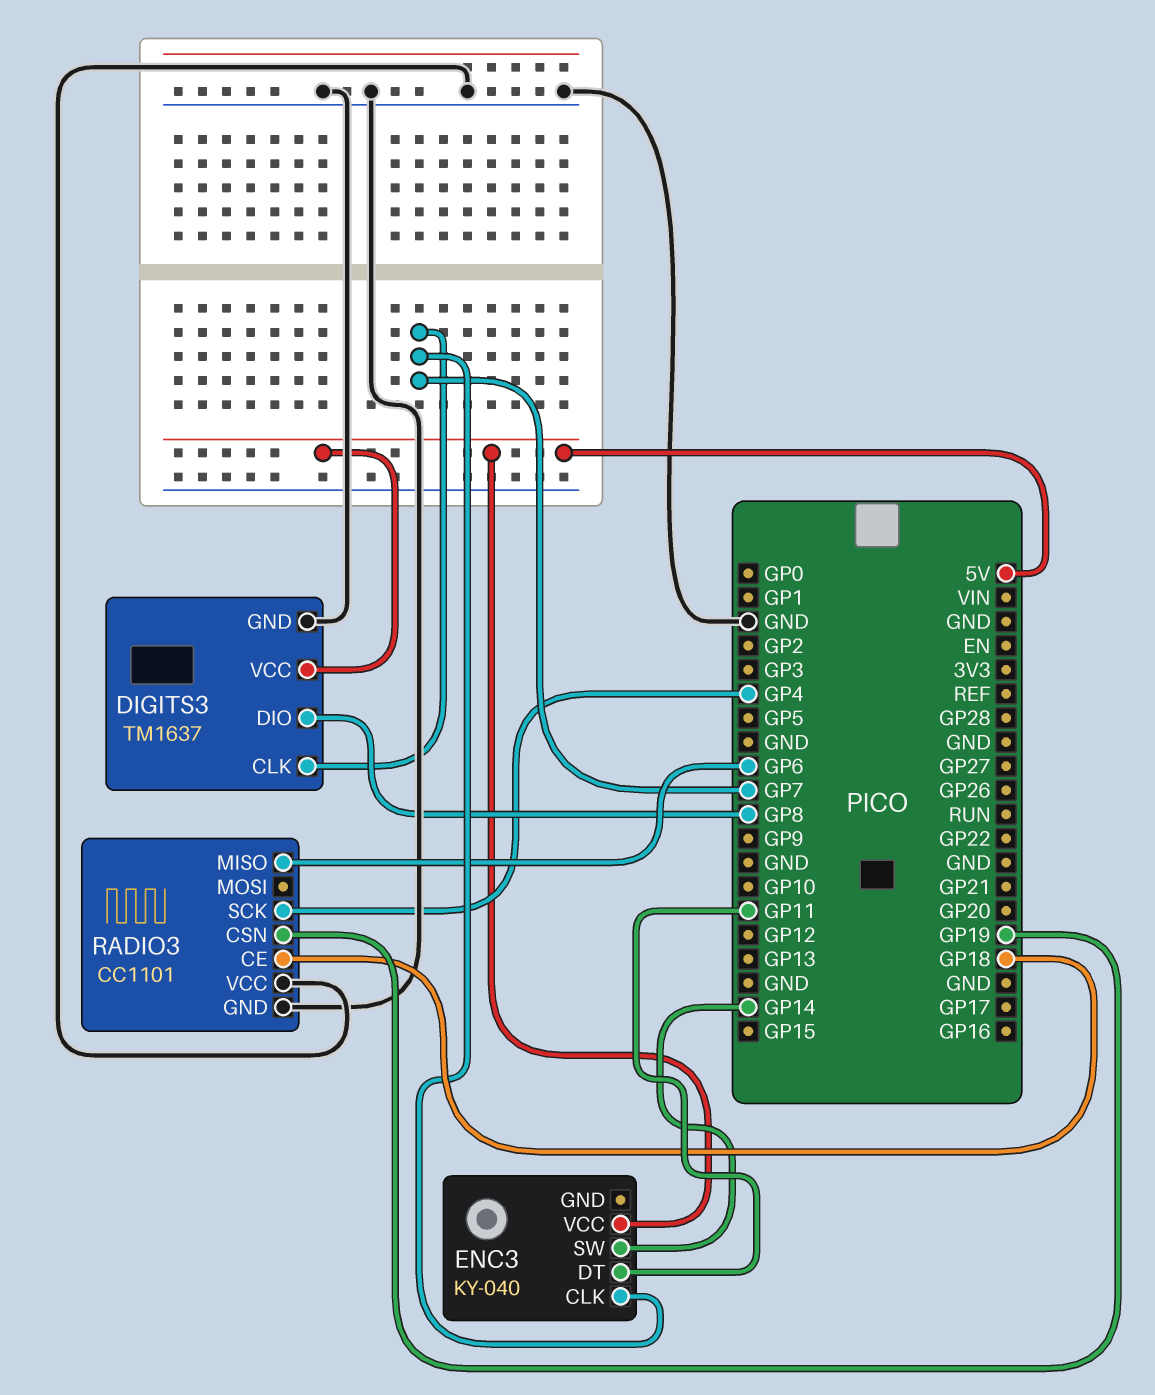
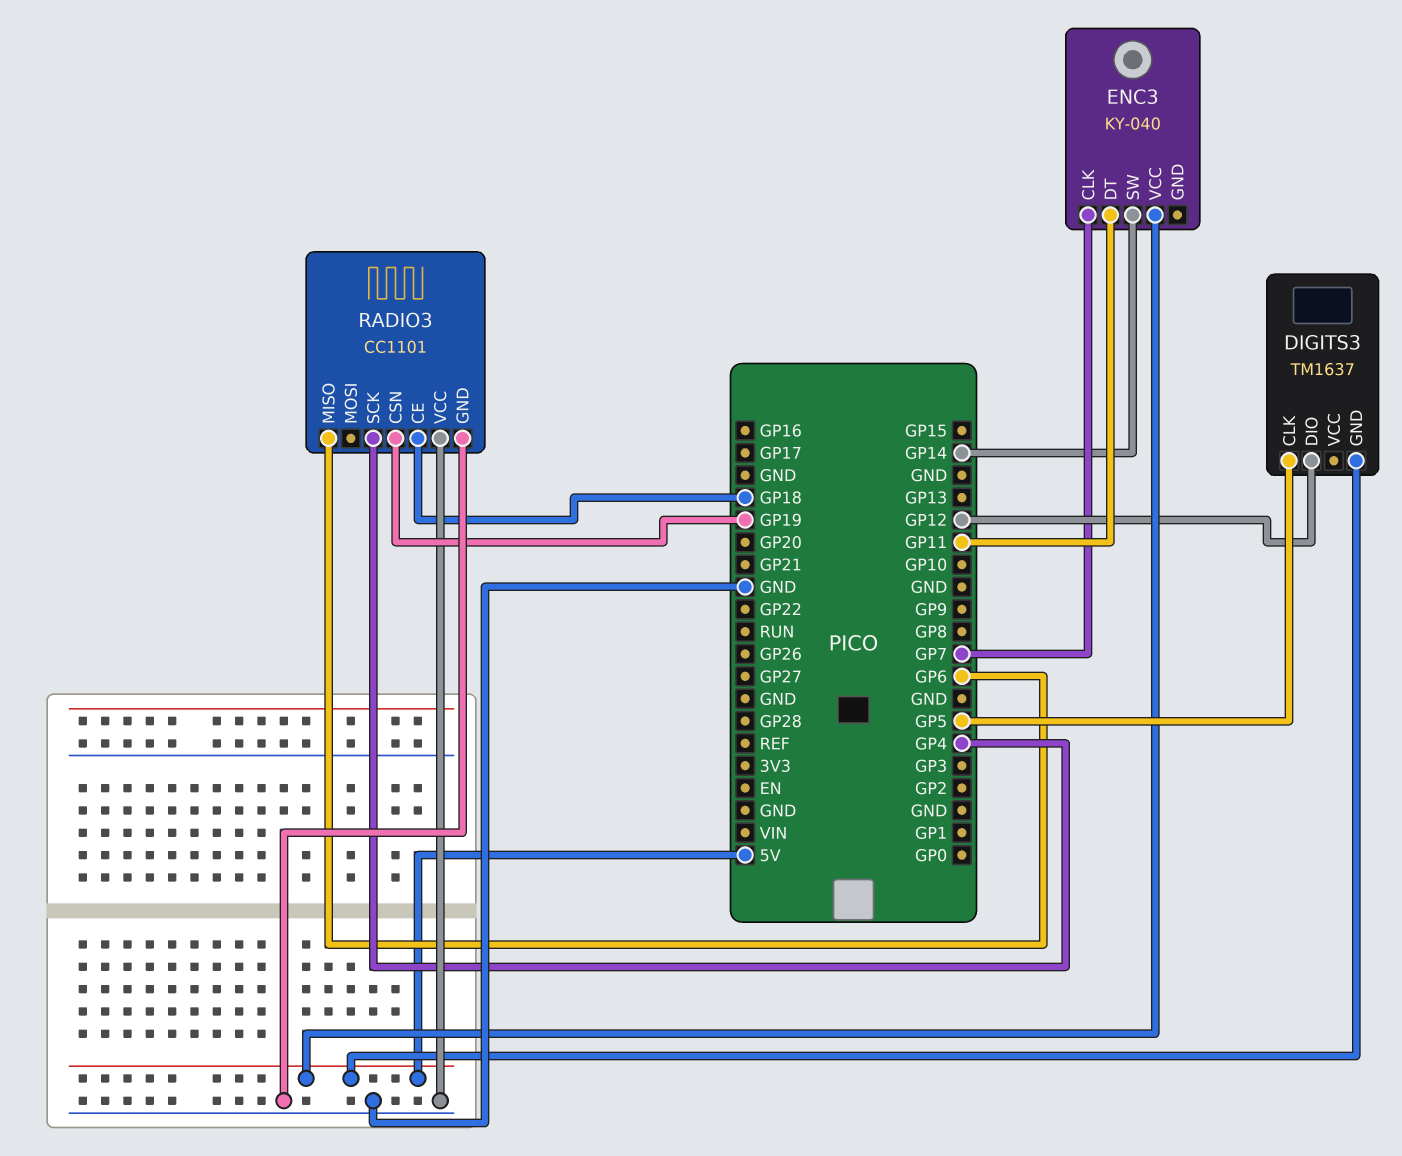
DIGITS3 pin CLK: GP7 -> GP5
DIGITS3 pin DIO: GP8 -> GP12
DIGITS3 pin GND: GND -> 5V
DIGITS3 pin VCC: 5V -> none

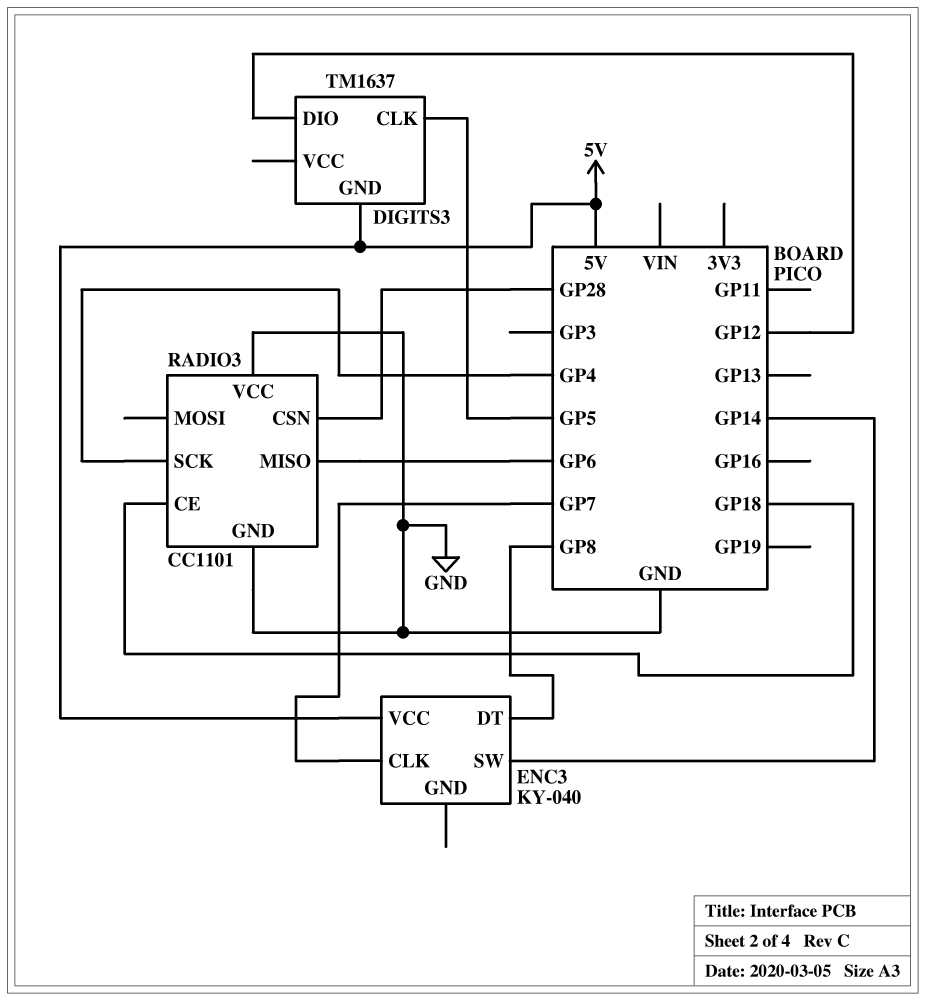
ENC3 pin DT: GP11 -> GP8
RADIO3 pin CSN: GP19 -> GP28

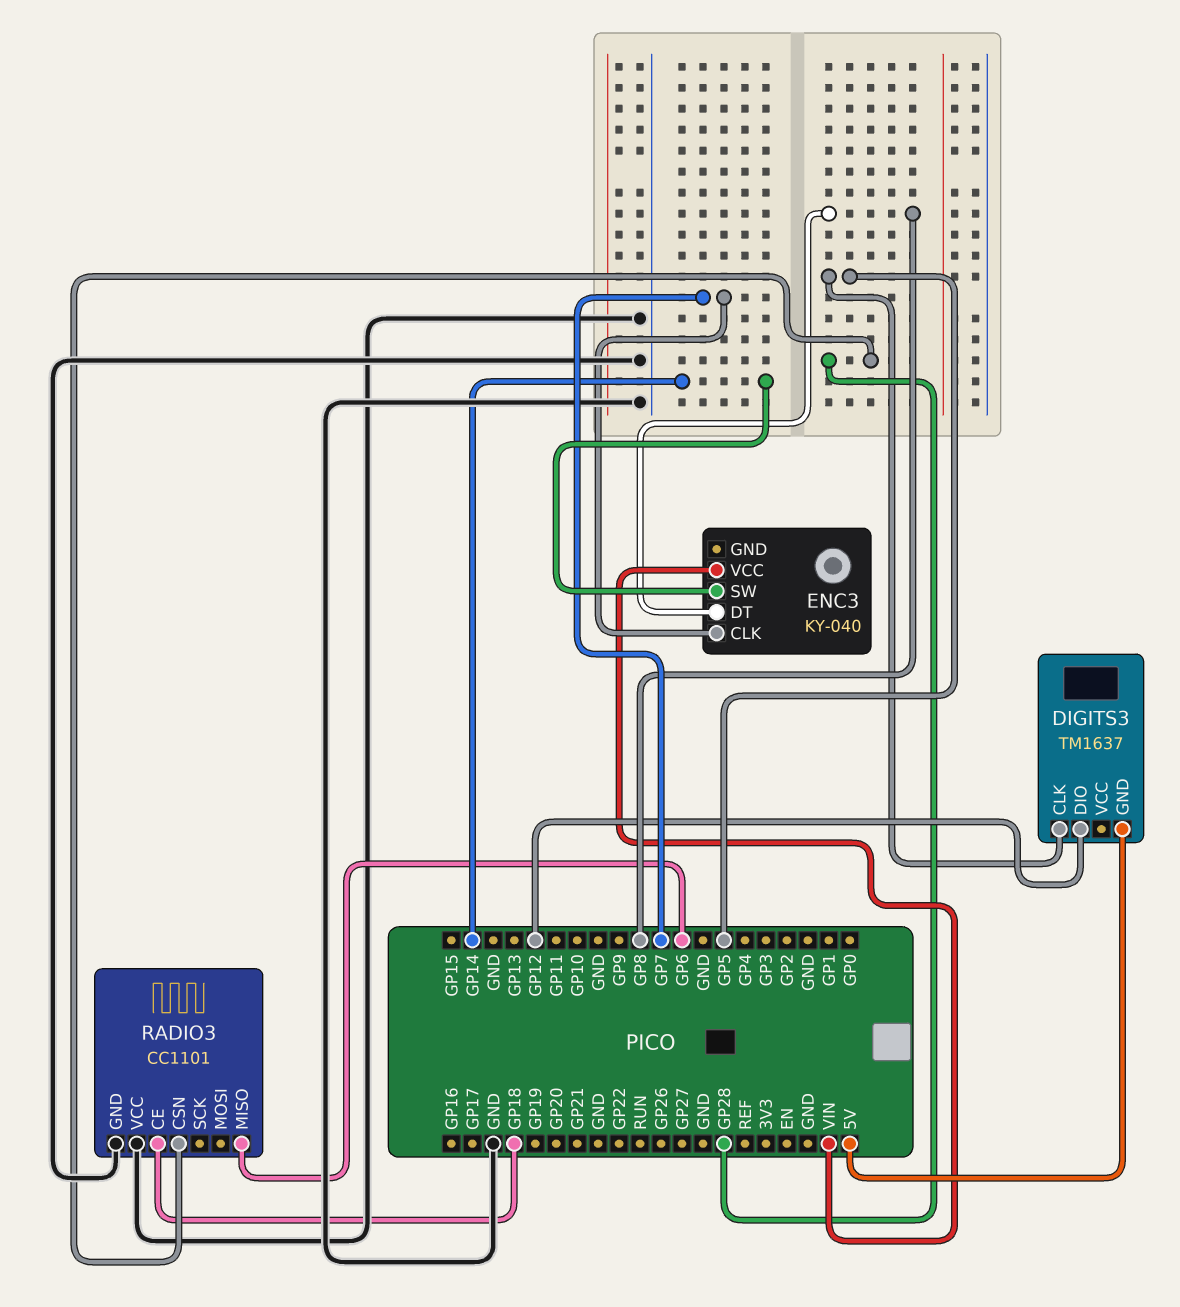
ENC3 pin VCC: 5V -> VIN
RADIO3 pin SCK: GP4 -> none

